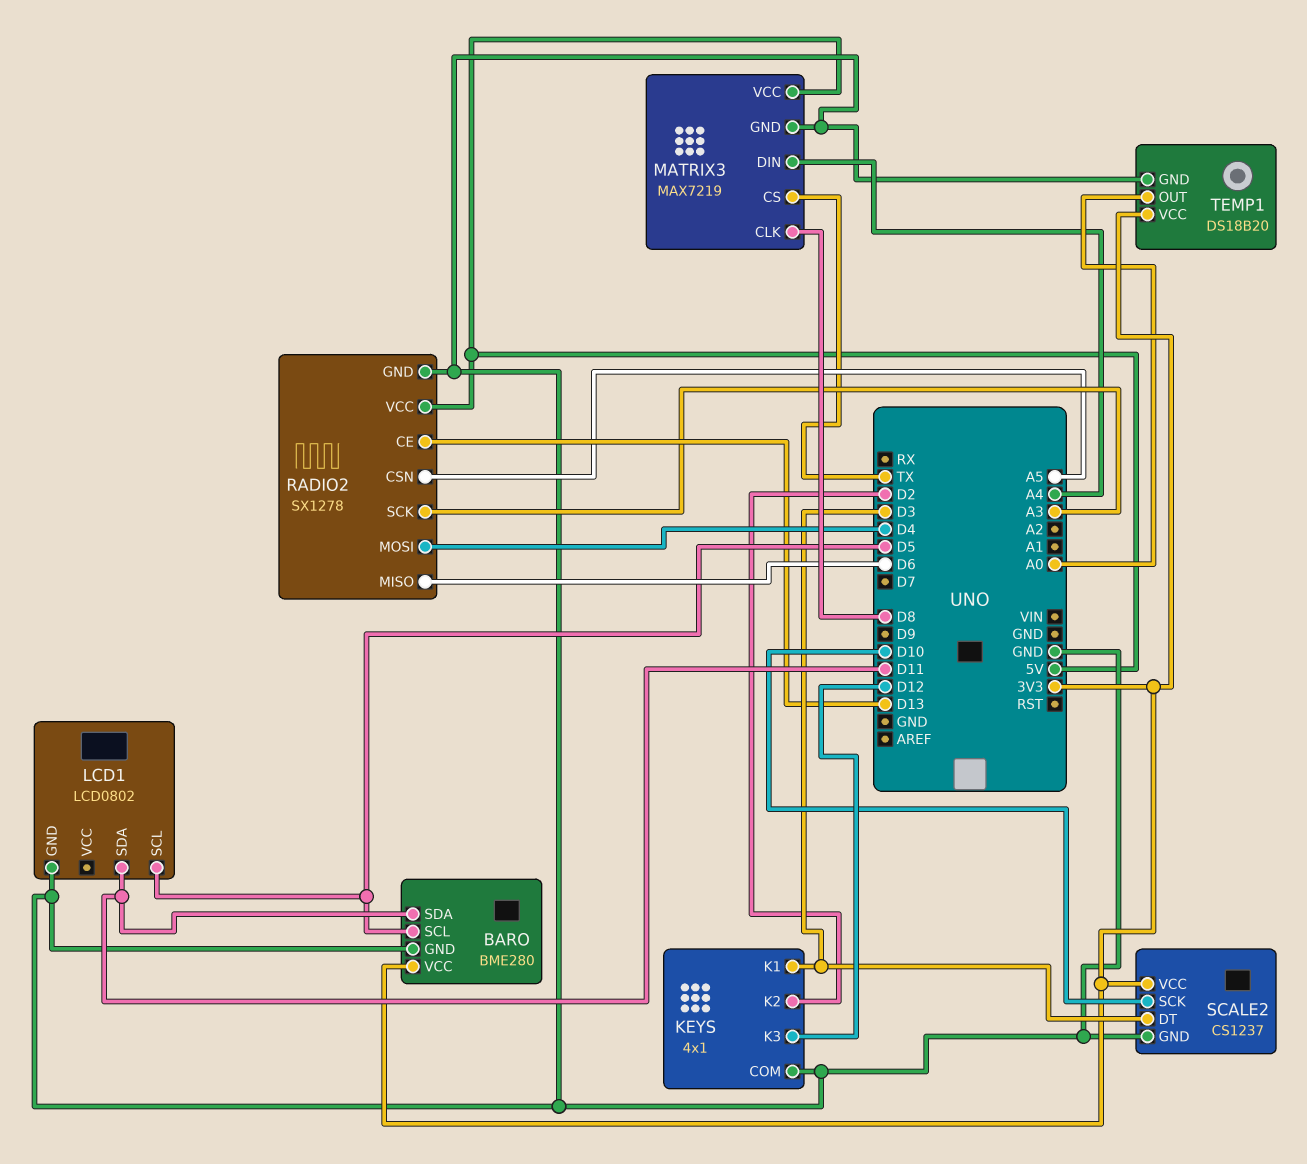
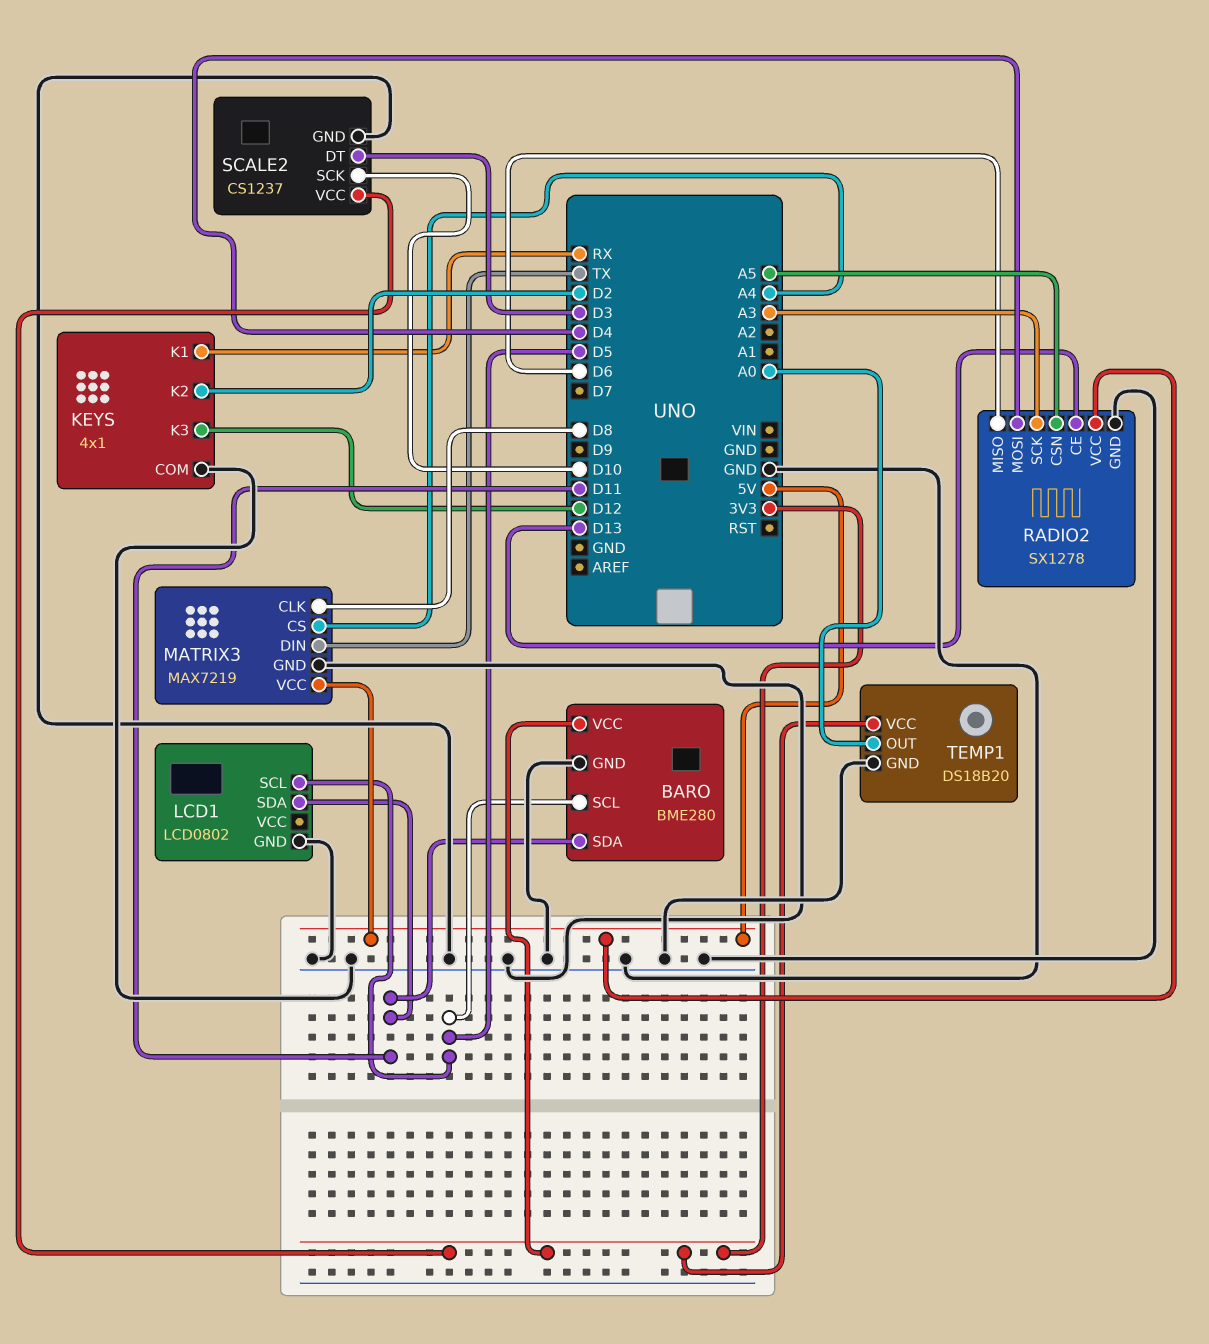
KEYS pin K1: D3 -> RX
MATRIX3 pin CS: TX -> A4
MATRIX3 pin DIN: A4 -> TX

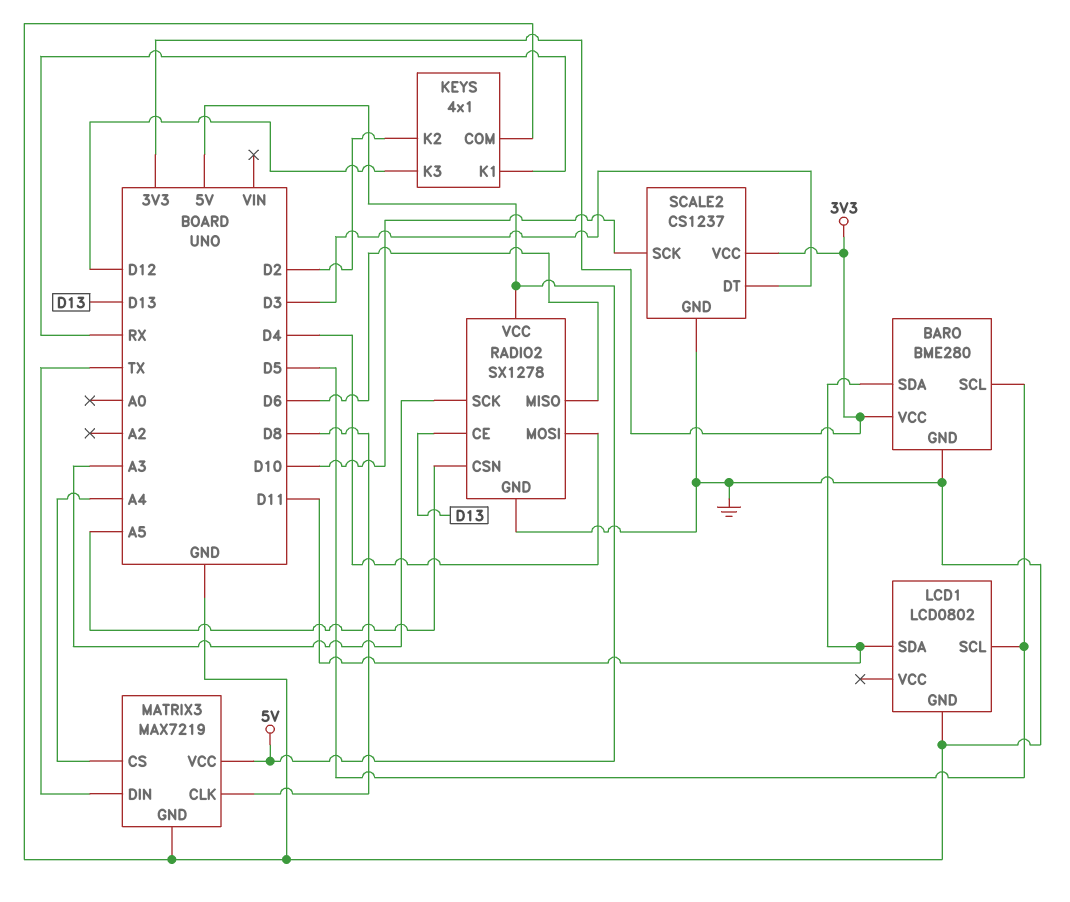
TEMP1: DS18B20 -> none
TEMP1 pin GND: GND -> none
TEMP1 pin OUT: A0 -> none
TEMP1 pin VCC: 3V3 -> none

